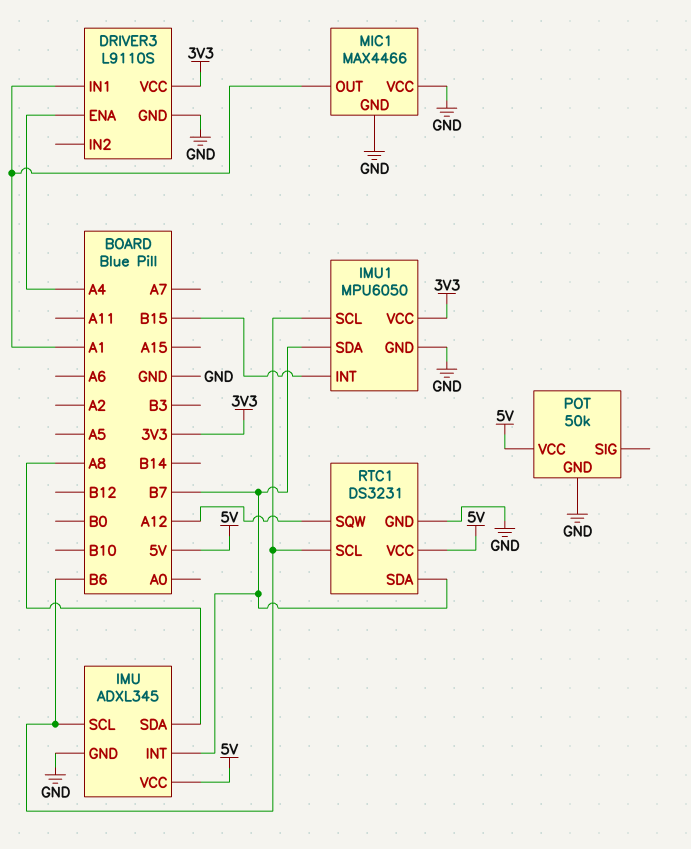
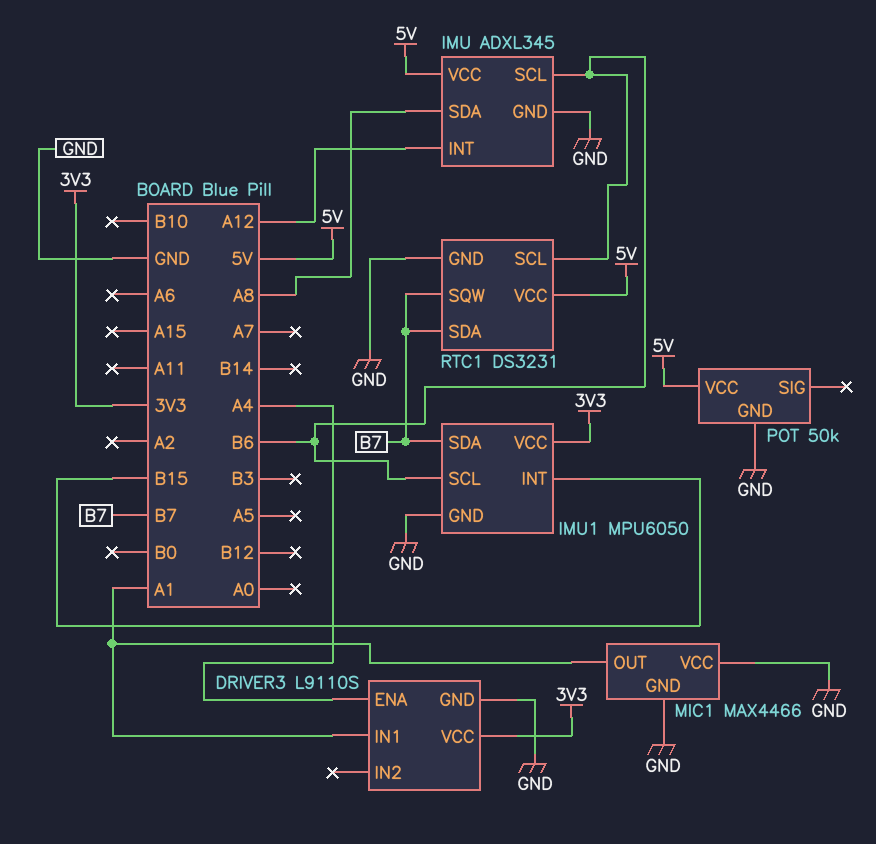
IMU pin INT: B7 -> A12
RTC1 pin SQW: A12 -> B7

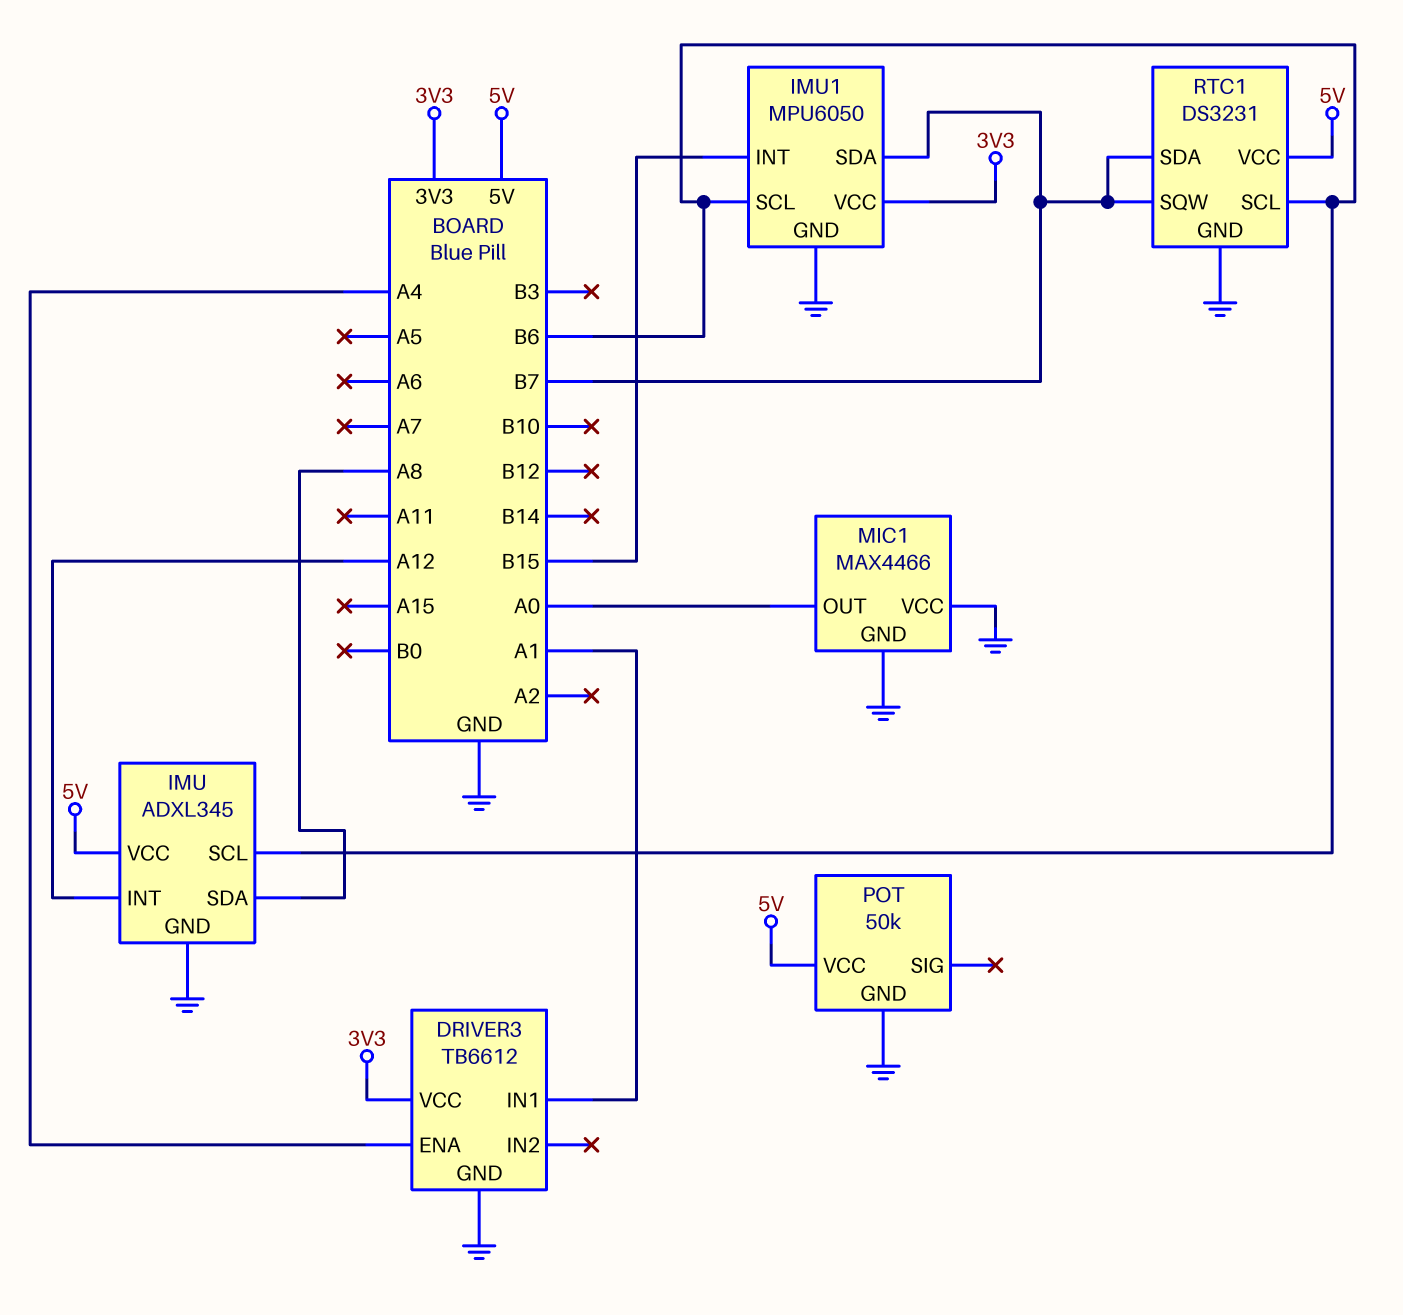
DRIVER3: L9110S -> TB6612
MIC1 pin OUT: A1 -> A0

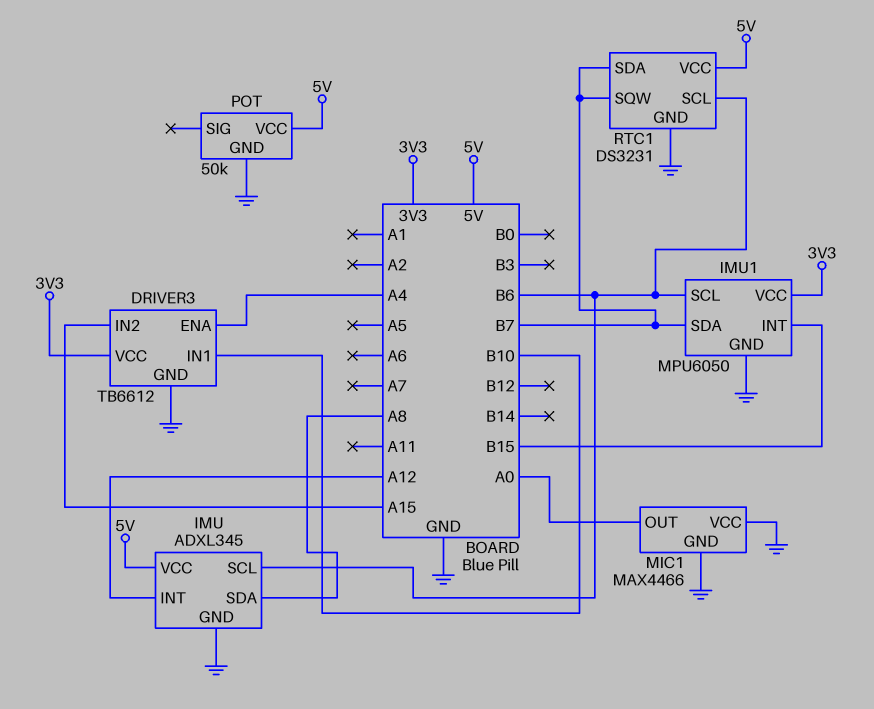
DRIVER3 pin IN1: A1 -> B10
DRIVER3 pin IN2: none -> A15

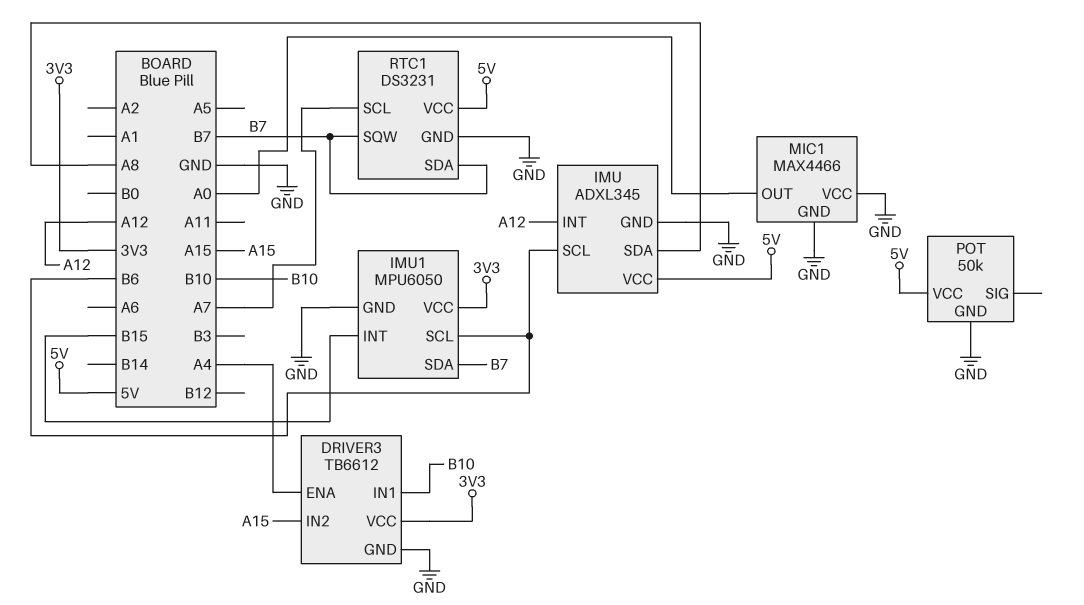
RTC1 pin SCL: B6 -> A7

